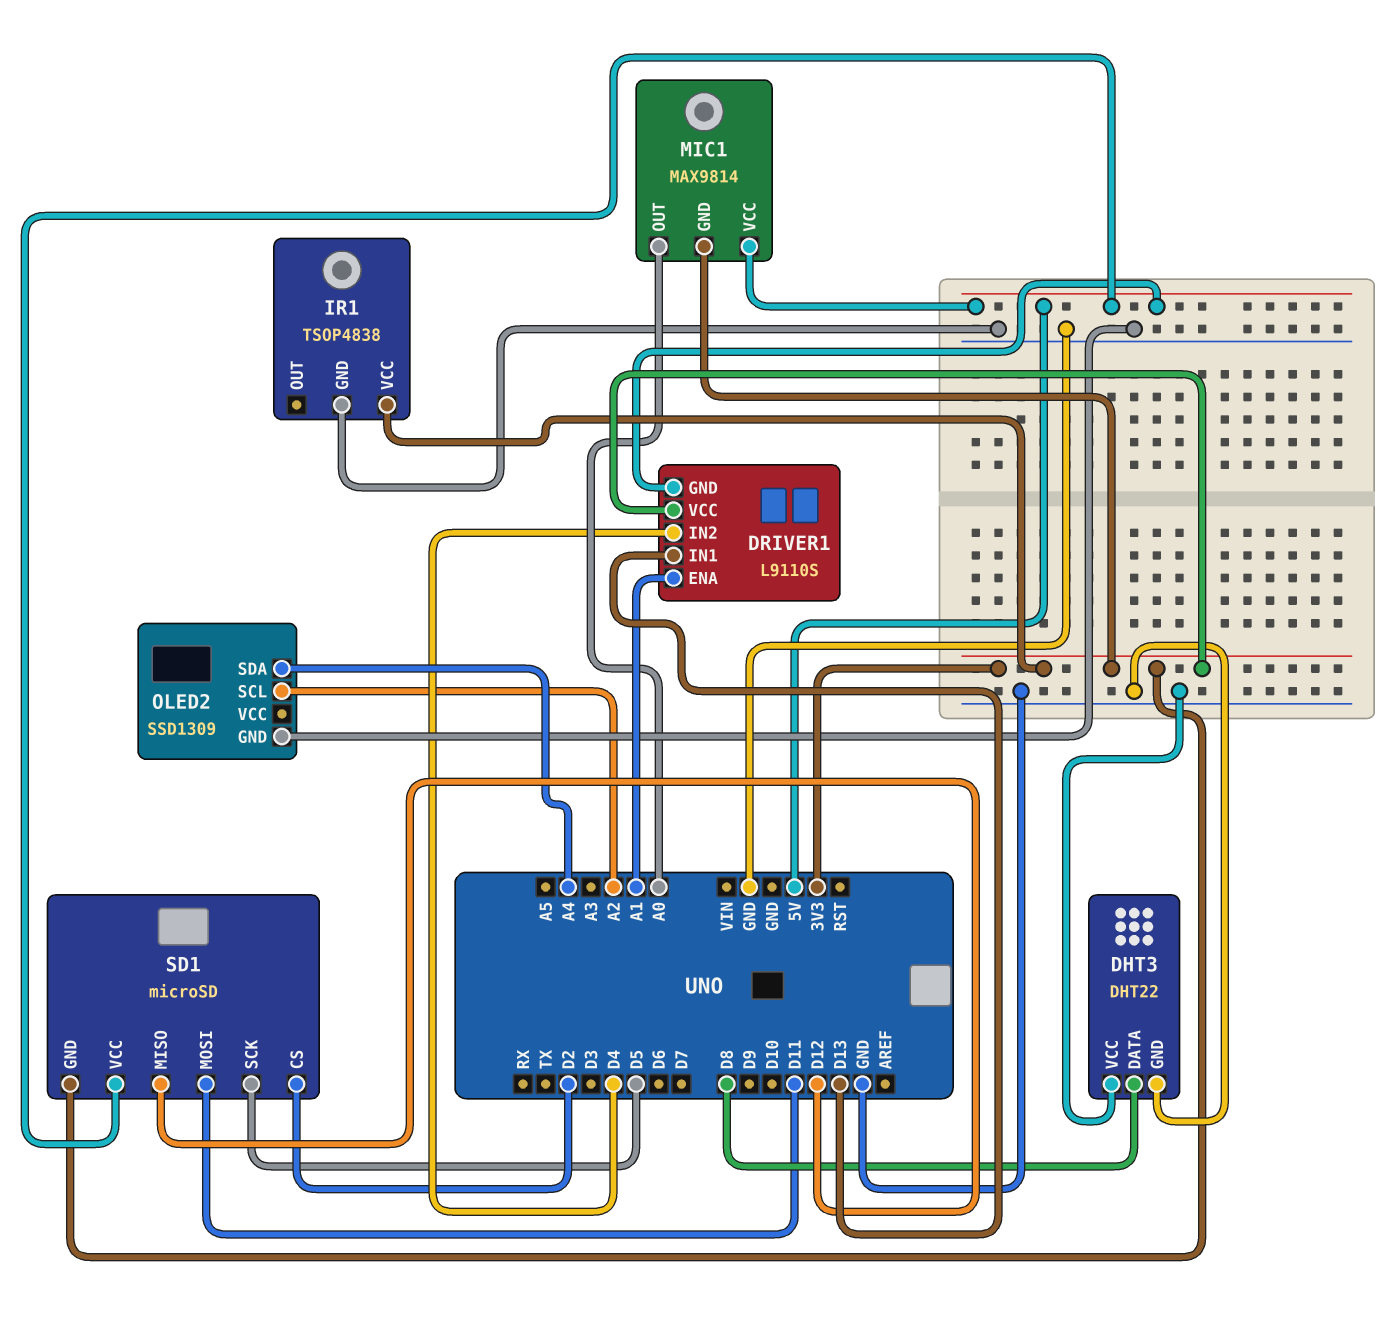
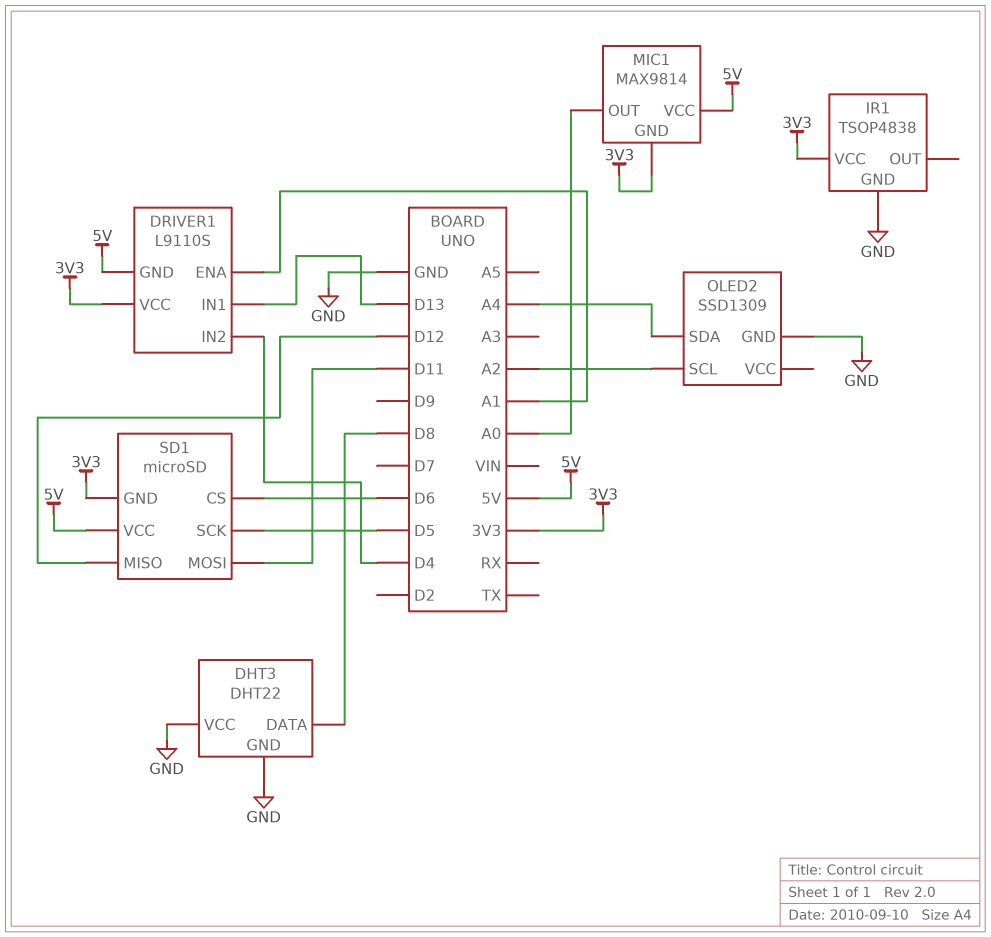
SD1 pin CS: D2 -> D6

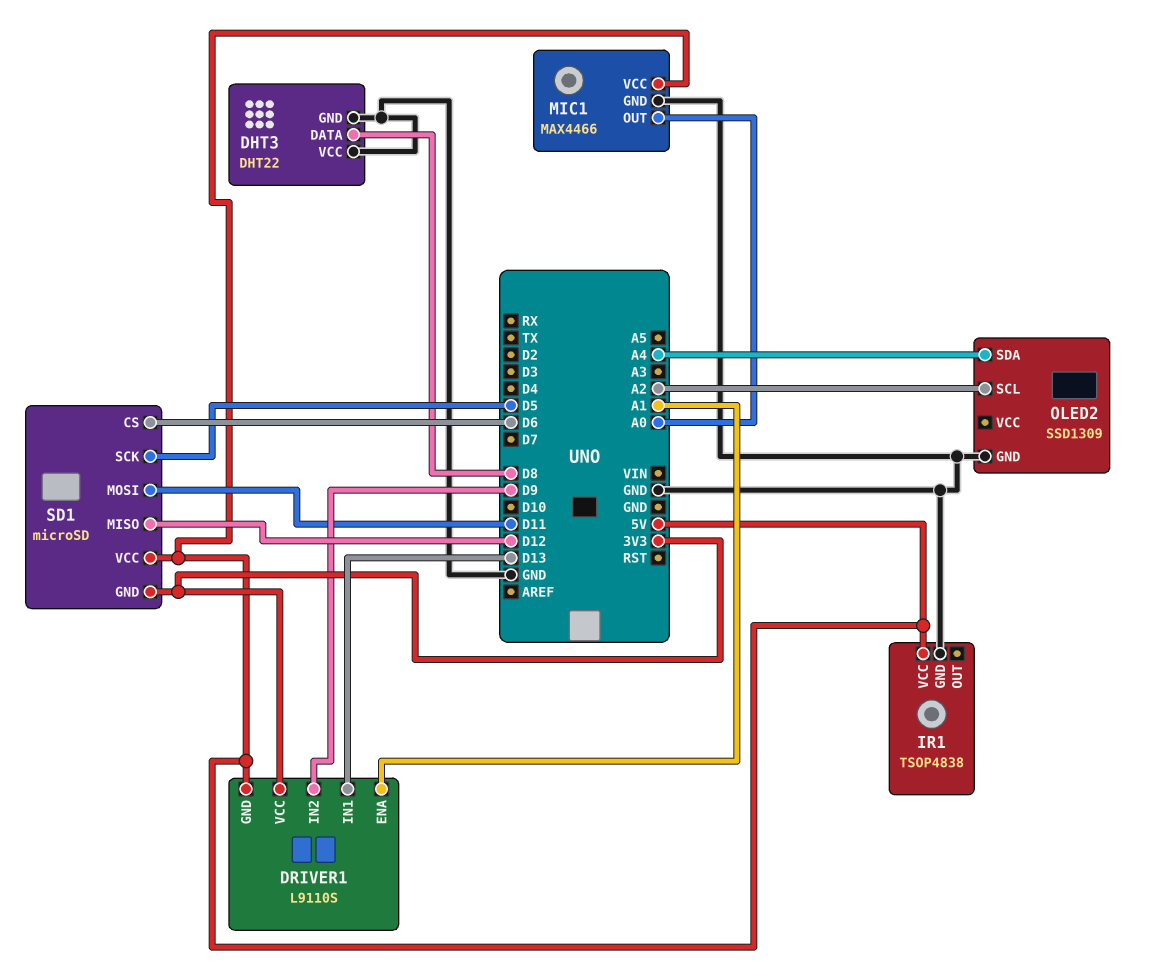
DRIVER1 pin IN2: D4 -> D9
IR1 pin VCC: 3V3 -> 5V
MIC1: MAX9814 -> MAX4466
MIC1 pin GND: 3V3 -> GND

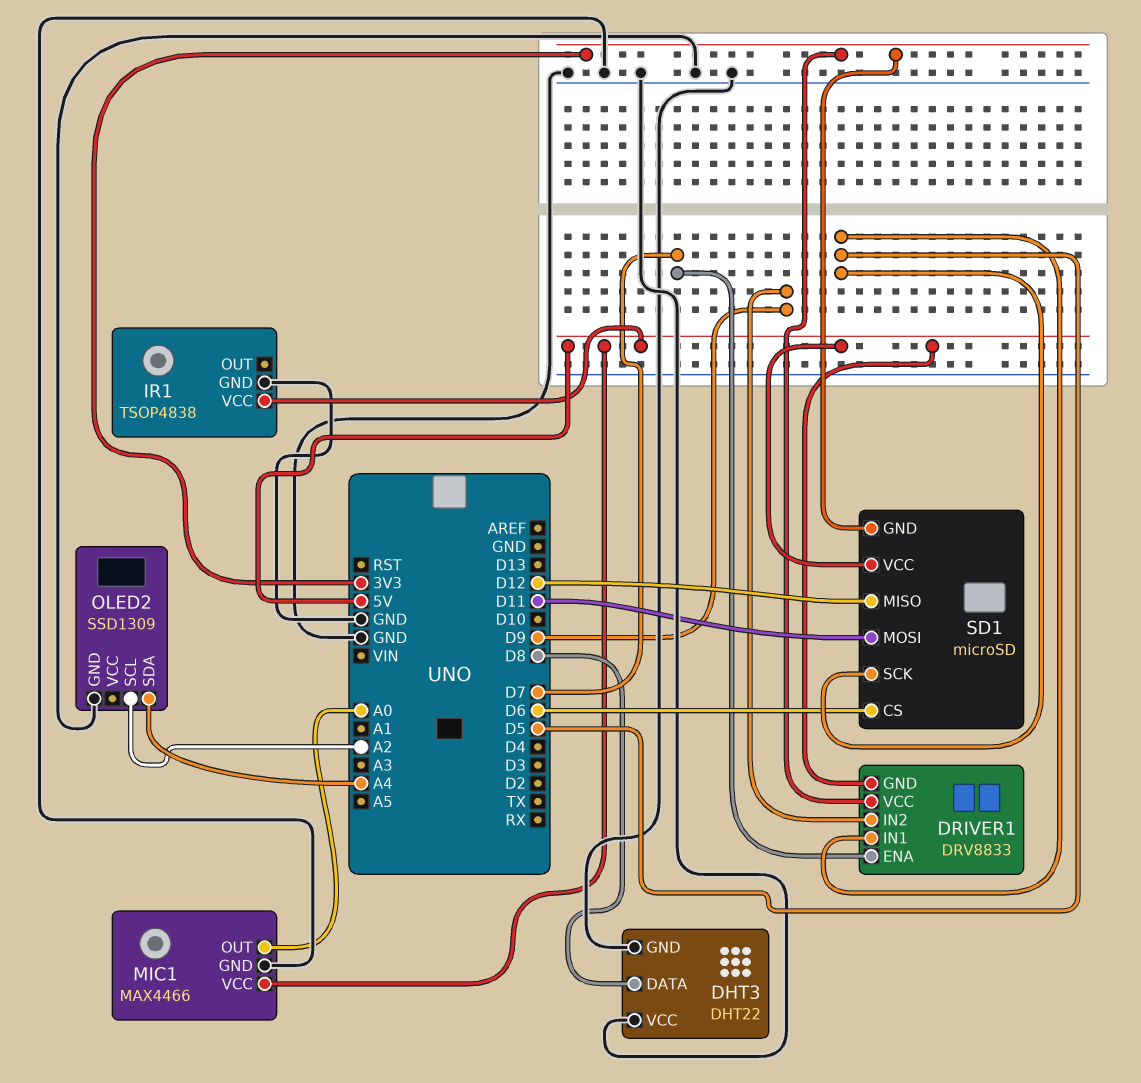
DRIVER1: L9110S -> DRV8833
DRIVER1 pin ENA: A1 -> D7
DRIVER1 pin IN1: D13 -> D5

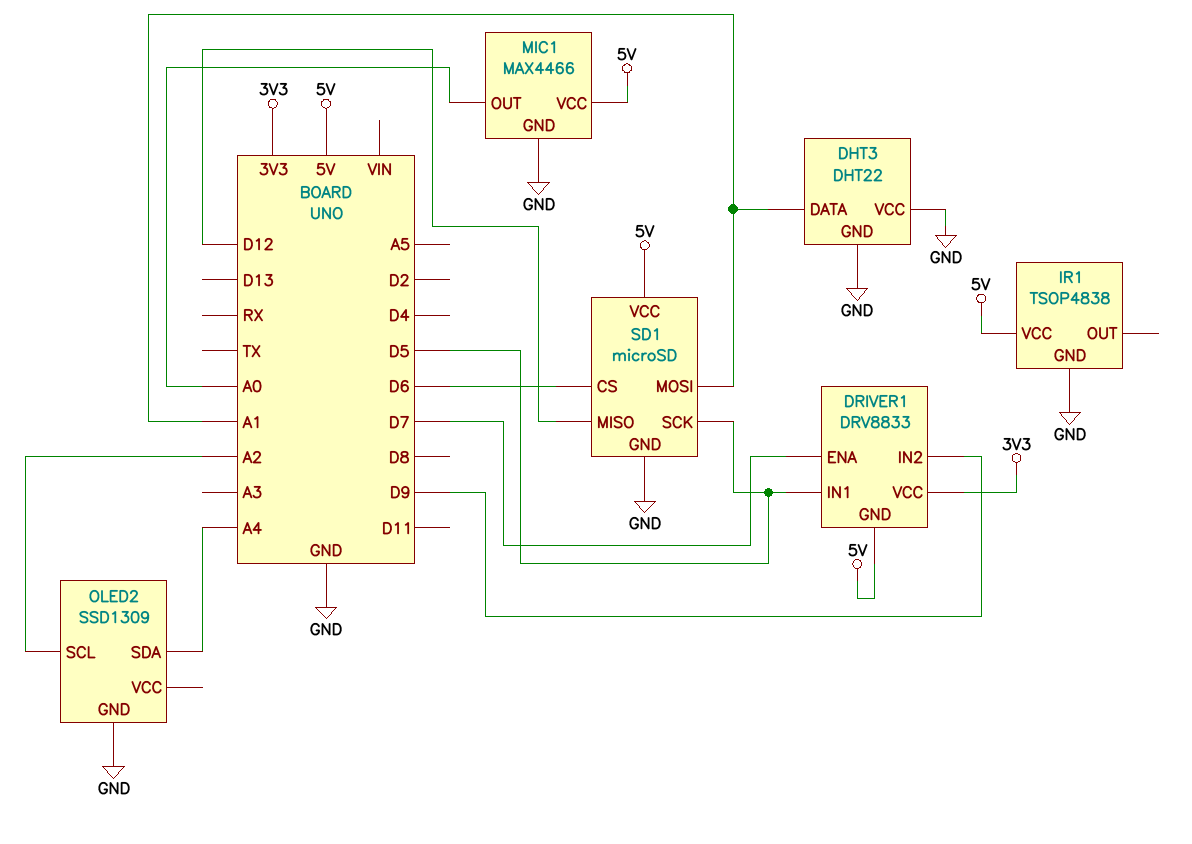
DHT3 pin DATA: D8 -> A1
SD1 pin GND: 3V3 -> GND
SD1 pin MOSI: D11 -> A1

